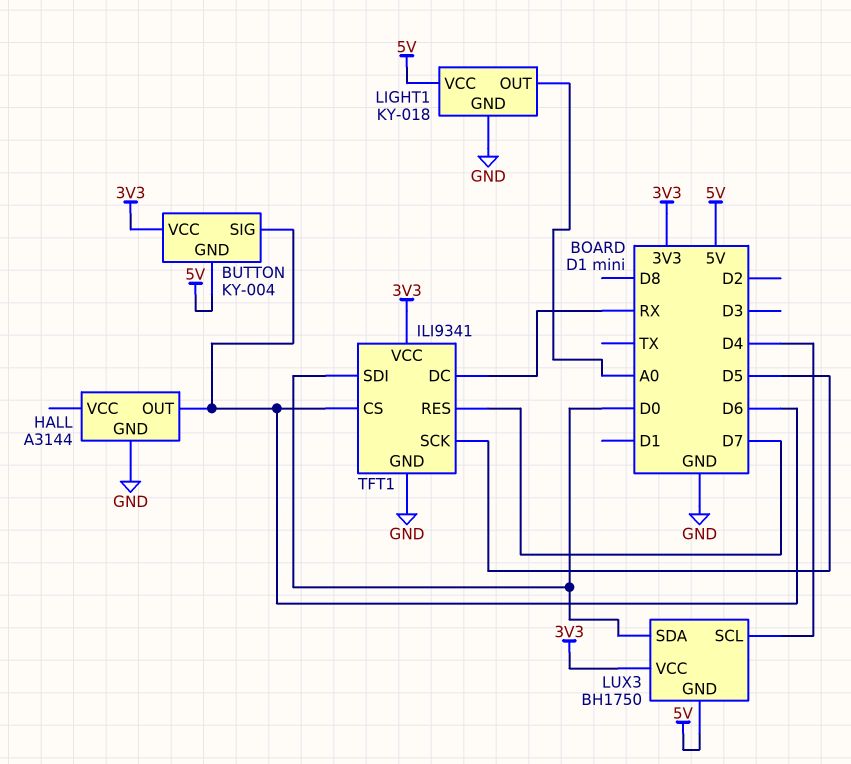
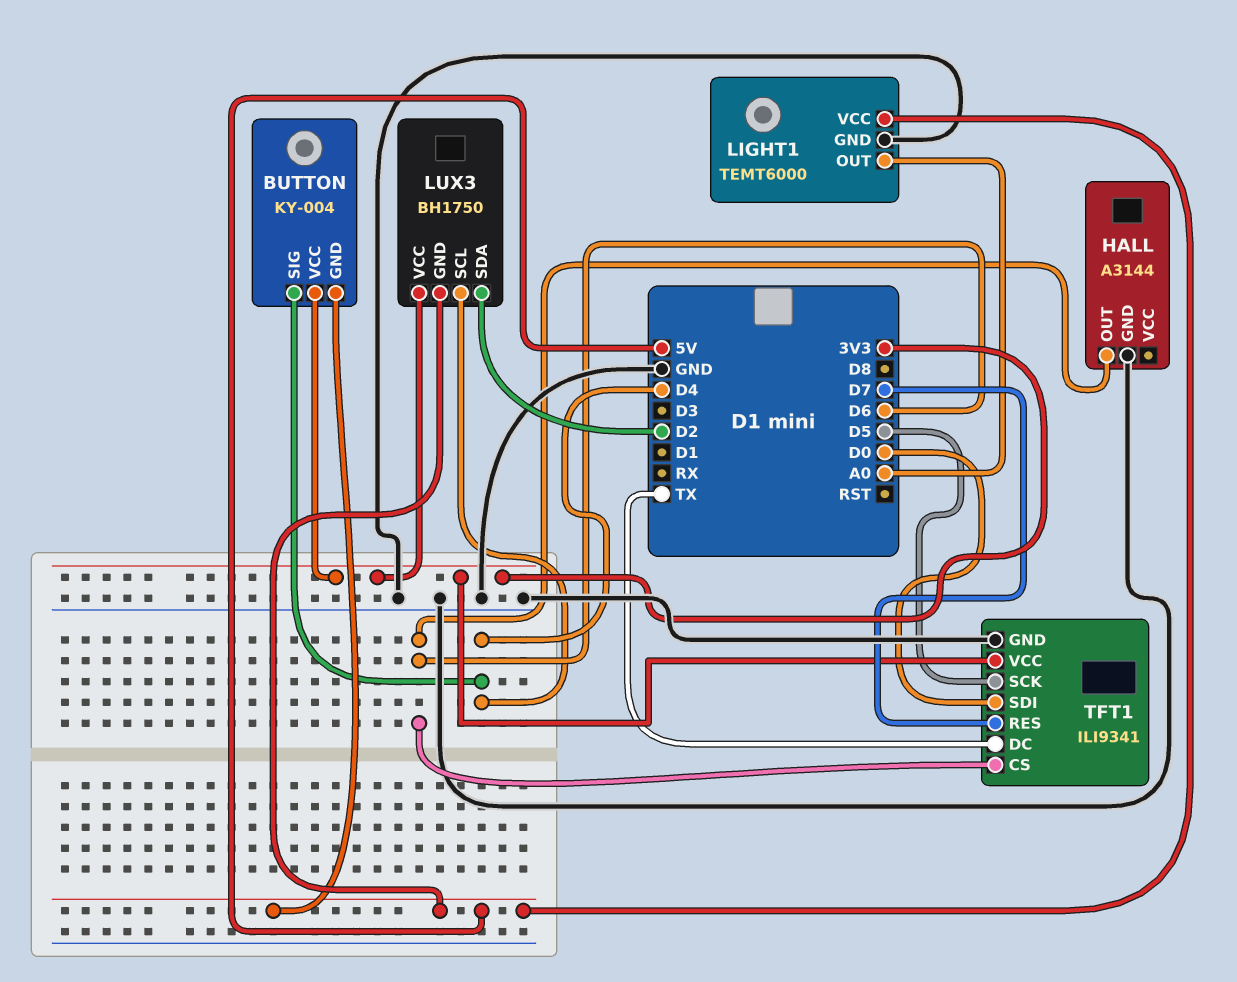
BUTTON pin SIG: D6 -> D4
LIGHT1: KY-018 -> TEMT6000
LUX3 pin SDA: D0 -> D2
TFT1 pin DC: RX -> TX

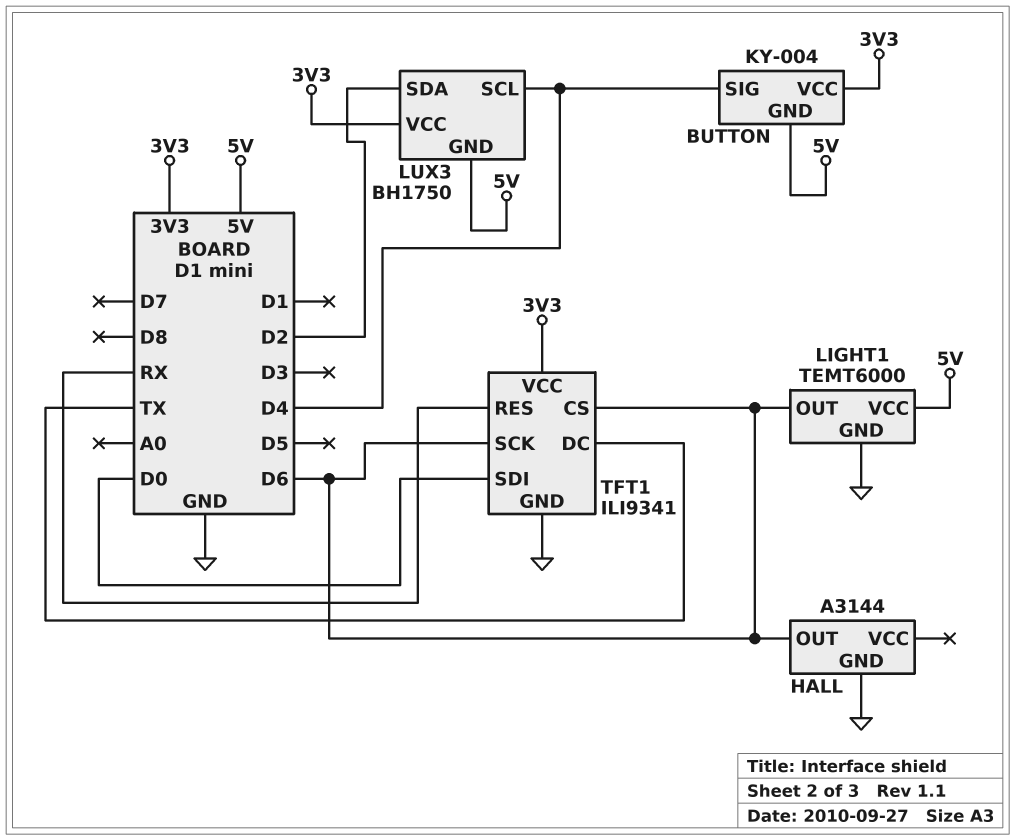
LIGHT1 pin OUT: A0 -> D6
TFT1 pin RES: D7 -> RX
TFT1 pin SCK: D5 -> D6

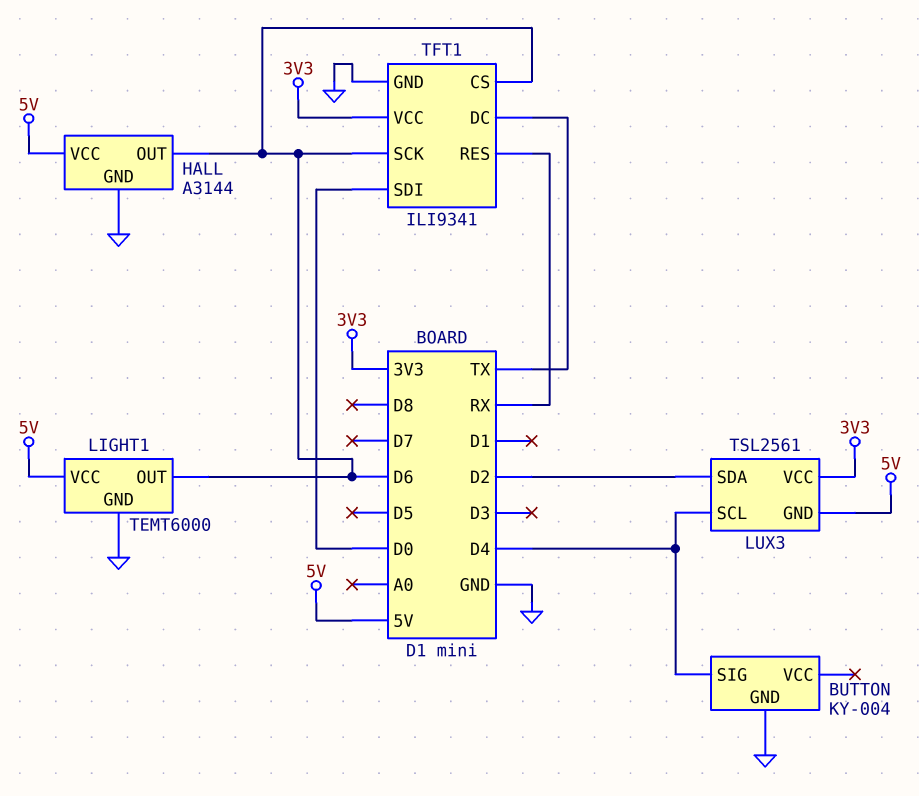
BUTTON pin GND: 5V -> GND
BUTTON pin VCC: 3V3 -> none
HALL pin VCC: none -> 5V
LUX3: BH1750 -> TSL2561

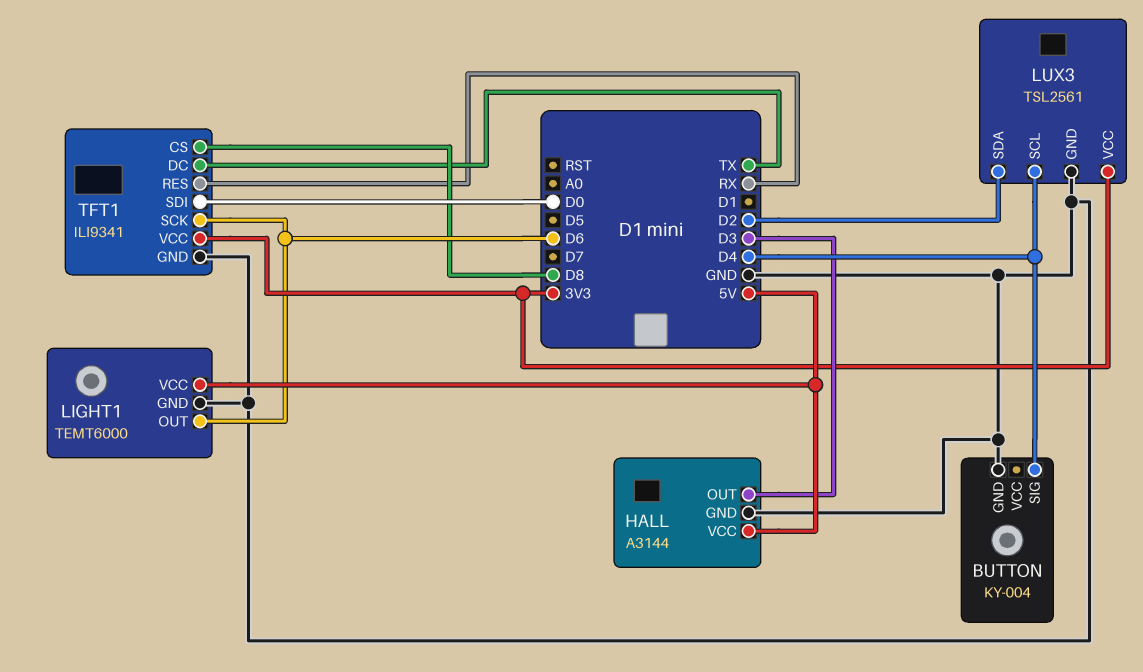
HALL pin OUT: D6 -> D3
LUX3 pin GND: 5V -> GND
TFT1 pin CS: D6 -> D8

